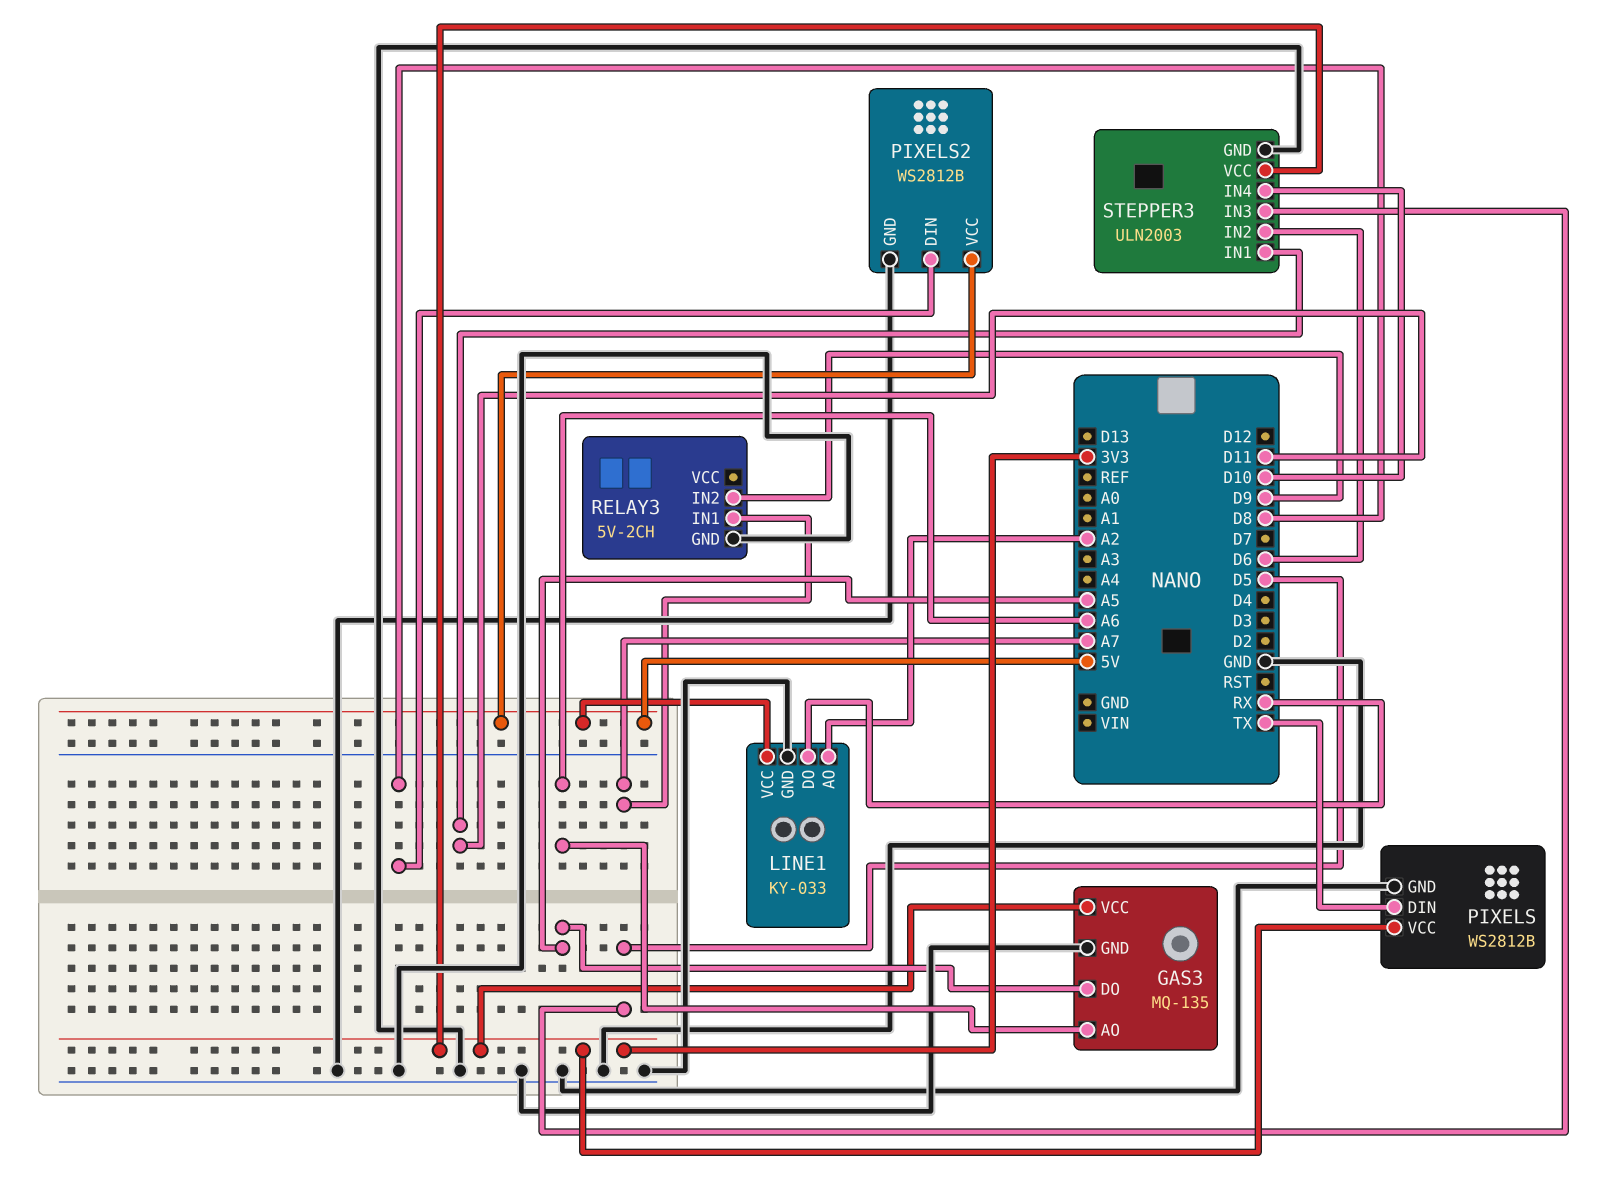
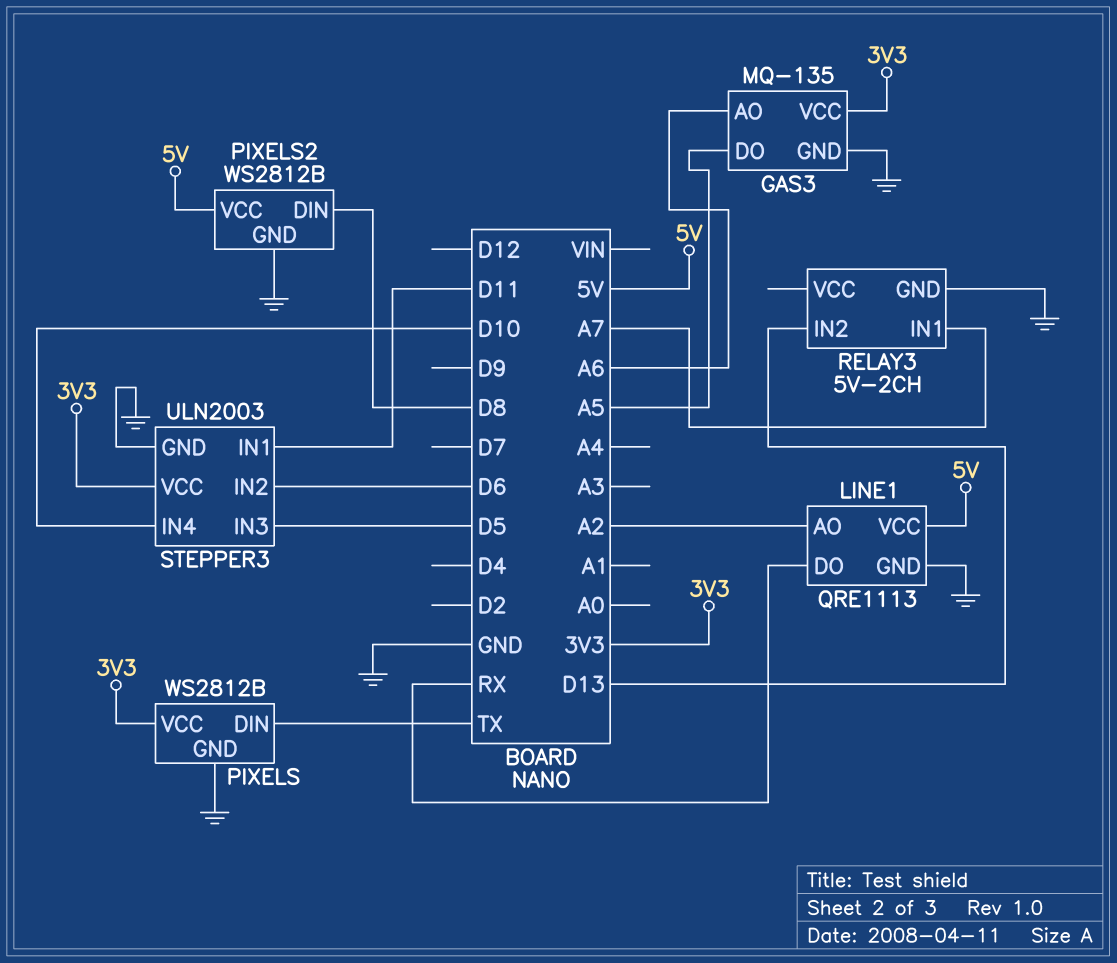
LINE1: KY-033 -> QRE1113
RELAY3 pin IN2: D9 -> D13

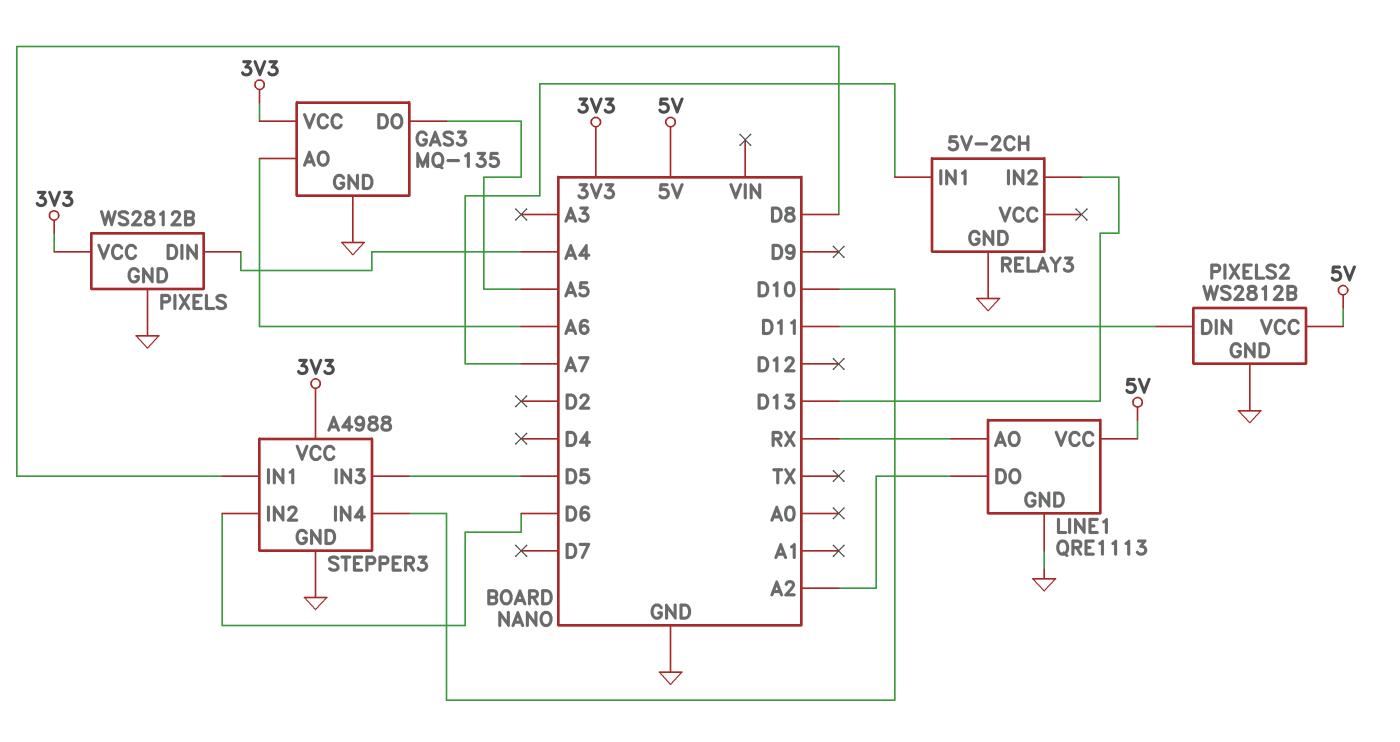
LINE1 pin AO: A2 -> RX
LINE1 pin DO: RX -> A2
PIXELS pin DIN: TX -> A4
PIXELS2 pin DIN: D8 -> D11
STEPPER3: ULN2003 -> A4988
STEPPER3 pin IN1: D11 -> D8

